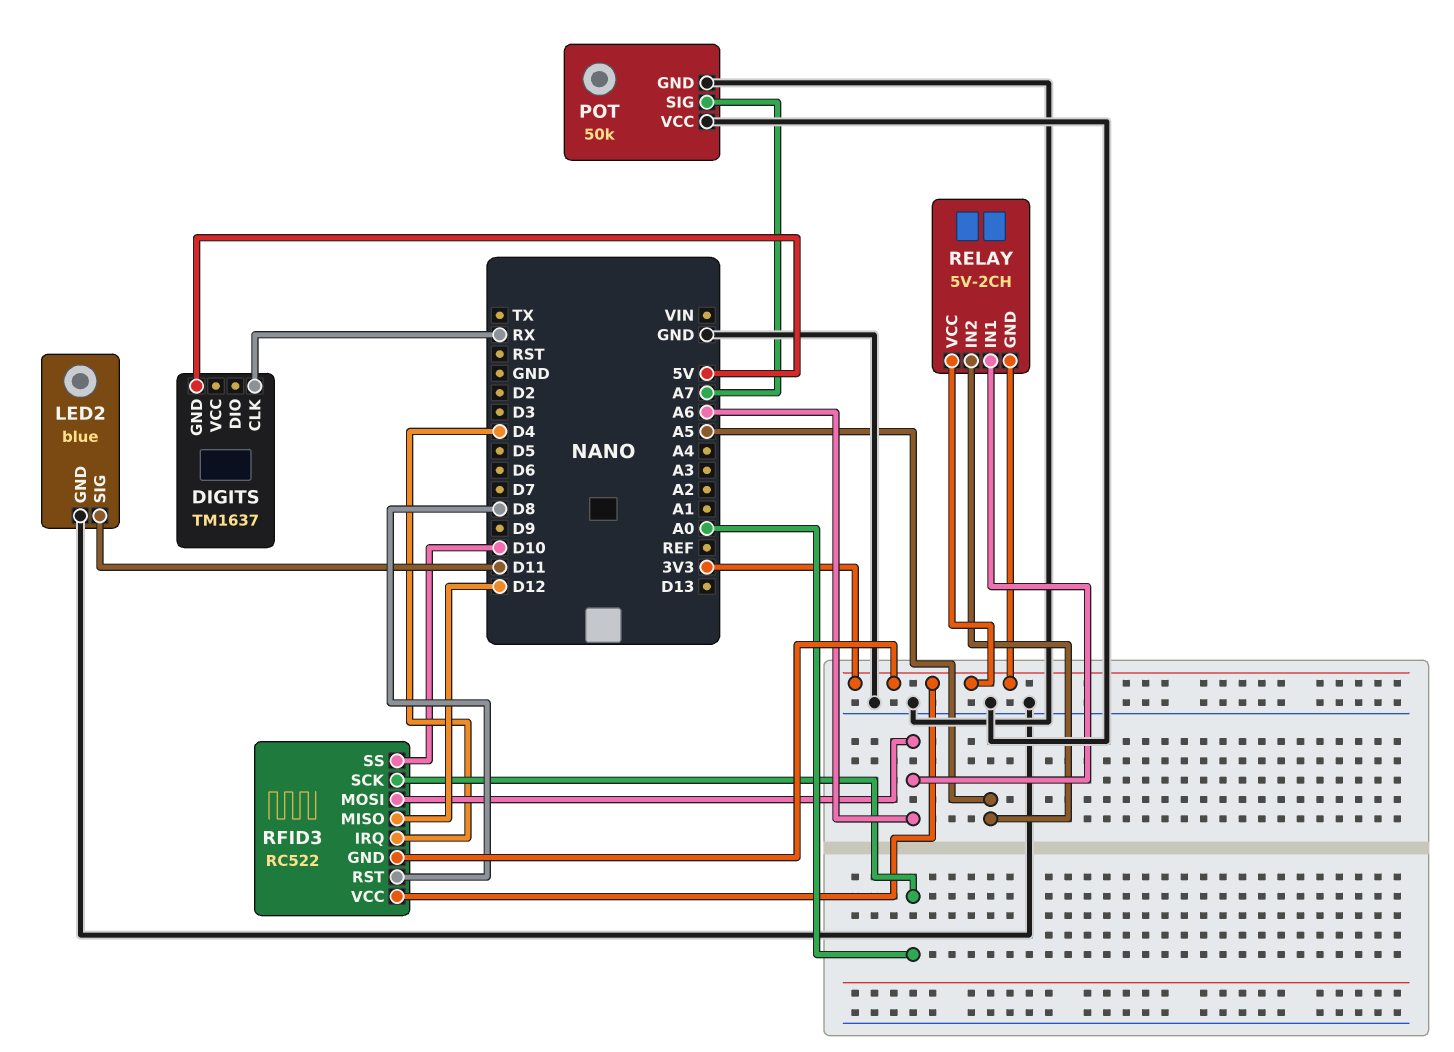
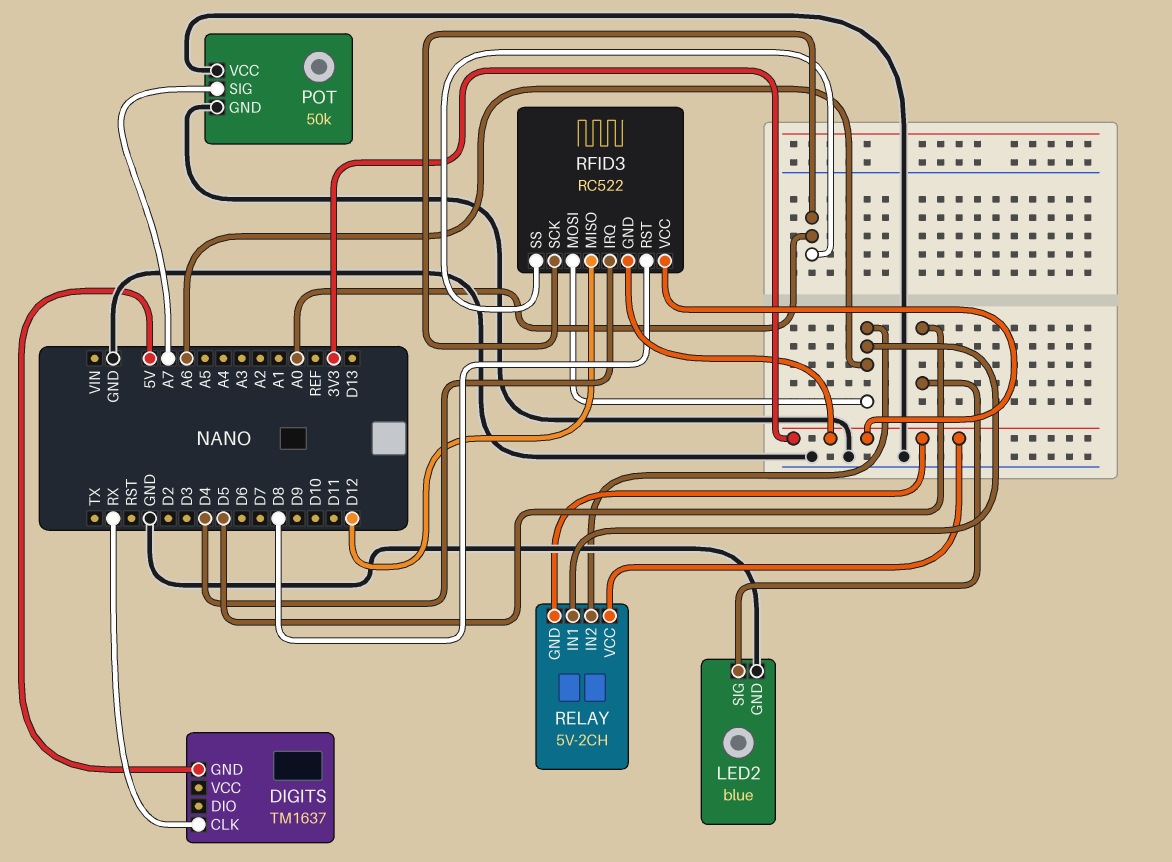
LED2 pin SIG: D11 -> D5
RELAY pin IN2: A5 -> A6
RFID3 pin SS: D10 -> A0

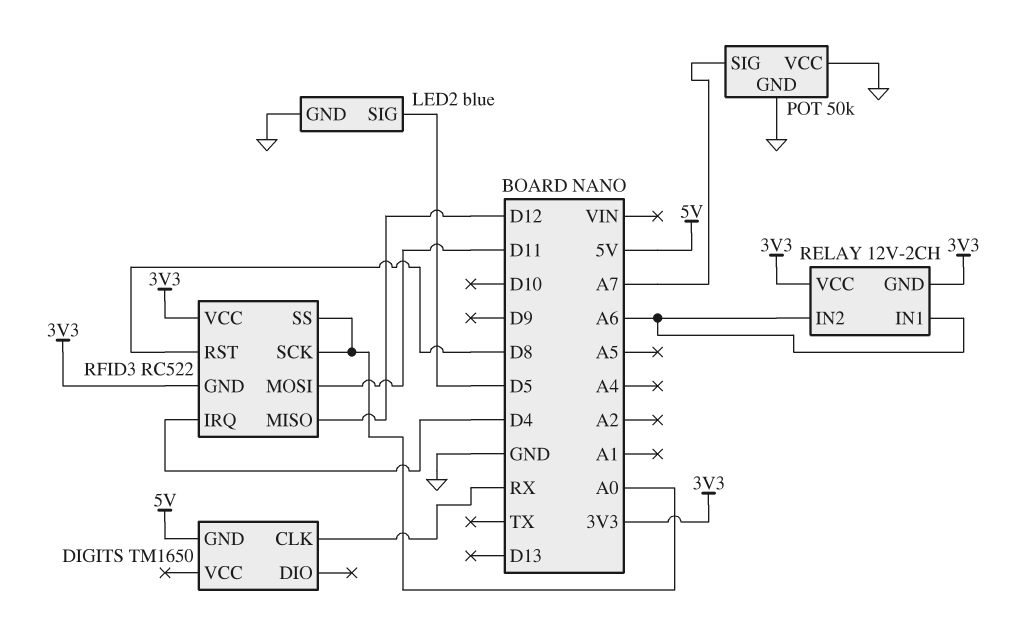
DIGITS: TM1637 -> TM1650
RELAY: 5V-2CH -> 12V-2CH
RFID3 pin MOSI: A6 -> D11

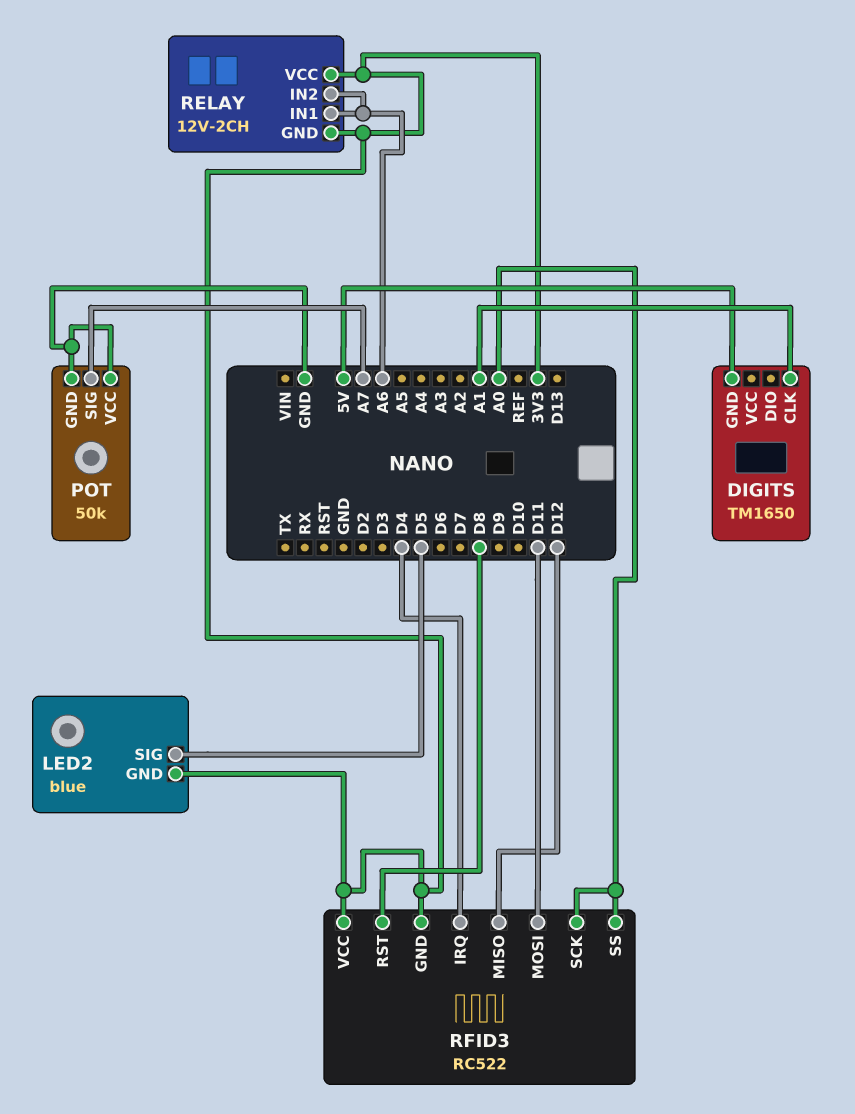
DIGITS pin CLK: RX -> A1
LED2 pin GND: GND -> 3V3

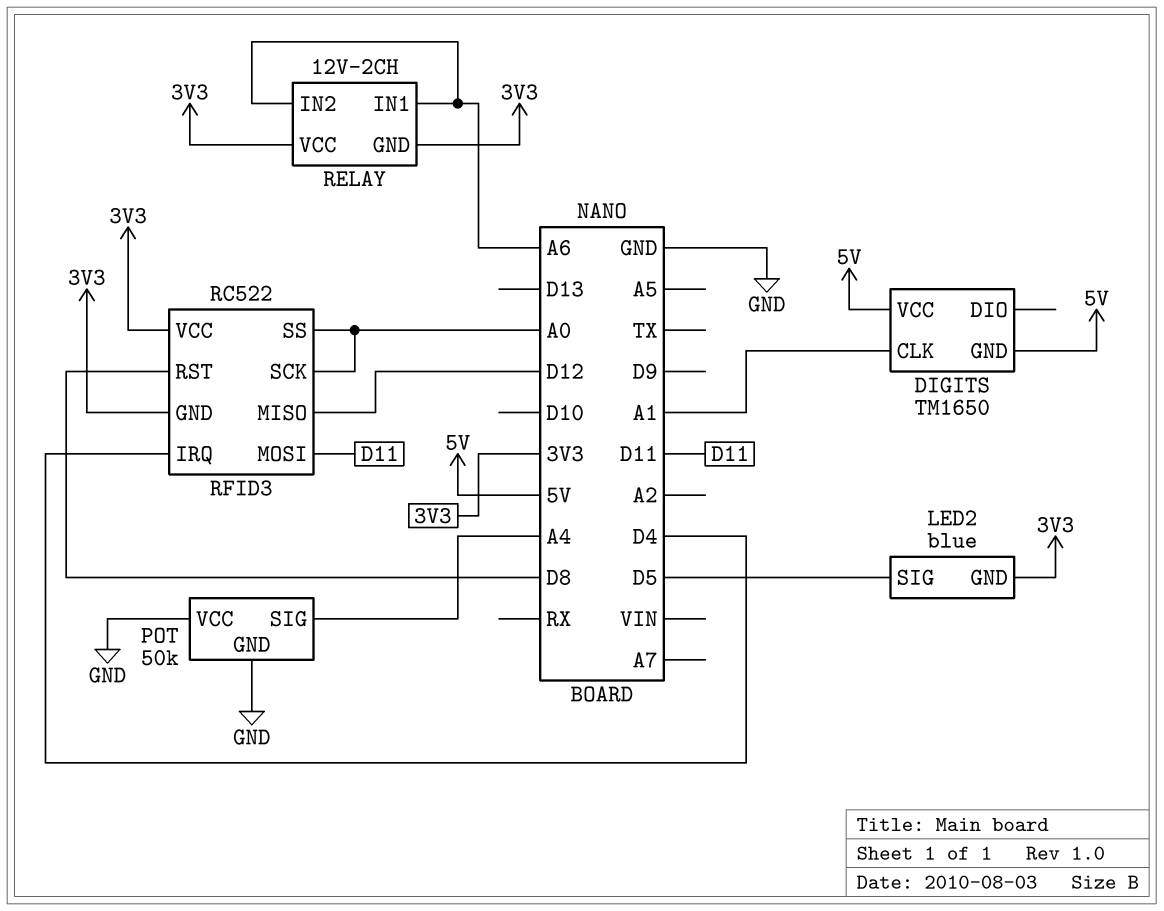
DIGITS pin VCC: none -> 5V
POT pin SIG: A7 -> A4

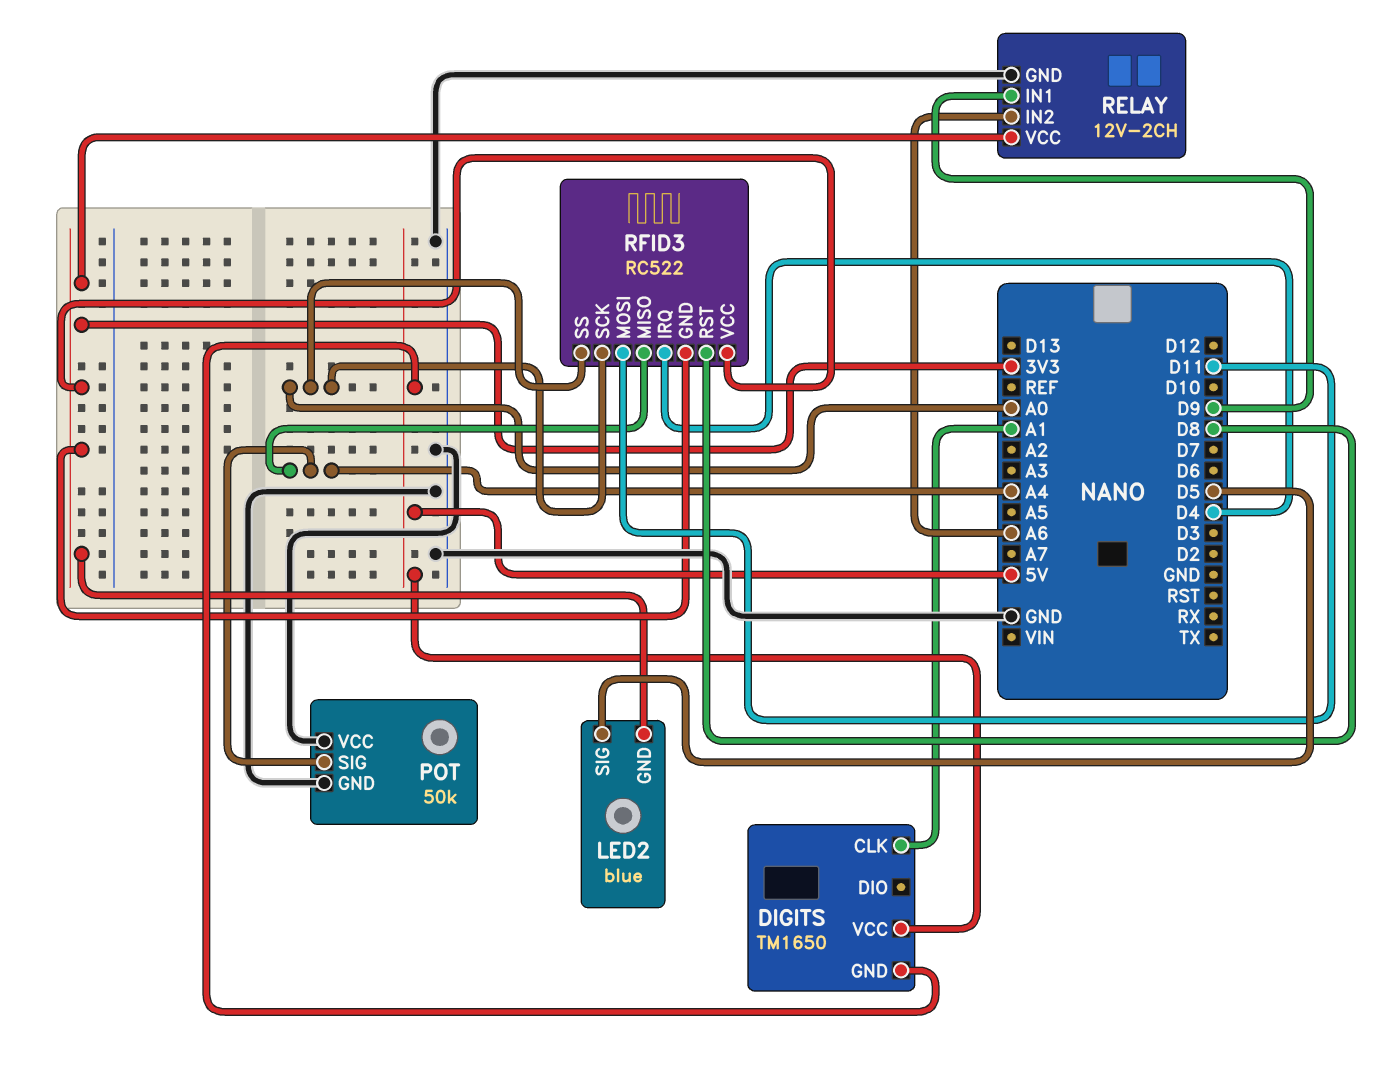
RELAY pin GND: 3V3 -> GND
RELAY pin IN1: A6 -> D9
RFID3 pin MISO: D12 -> A4

